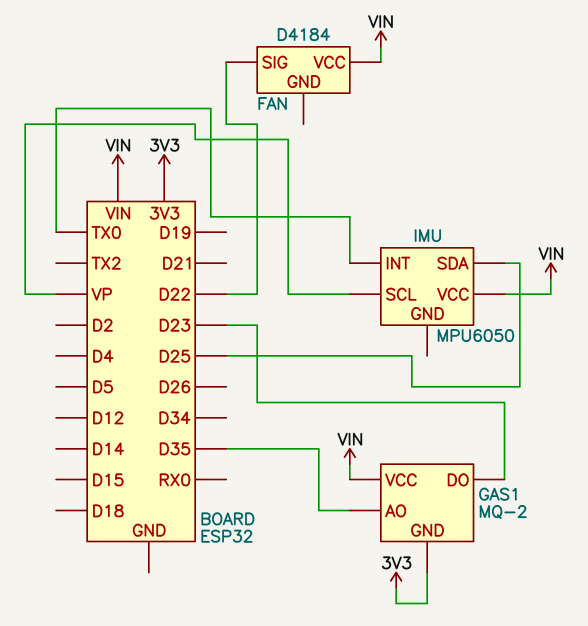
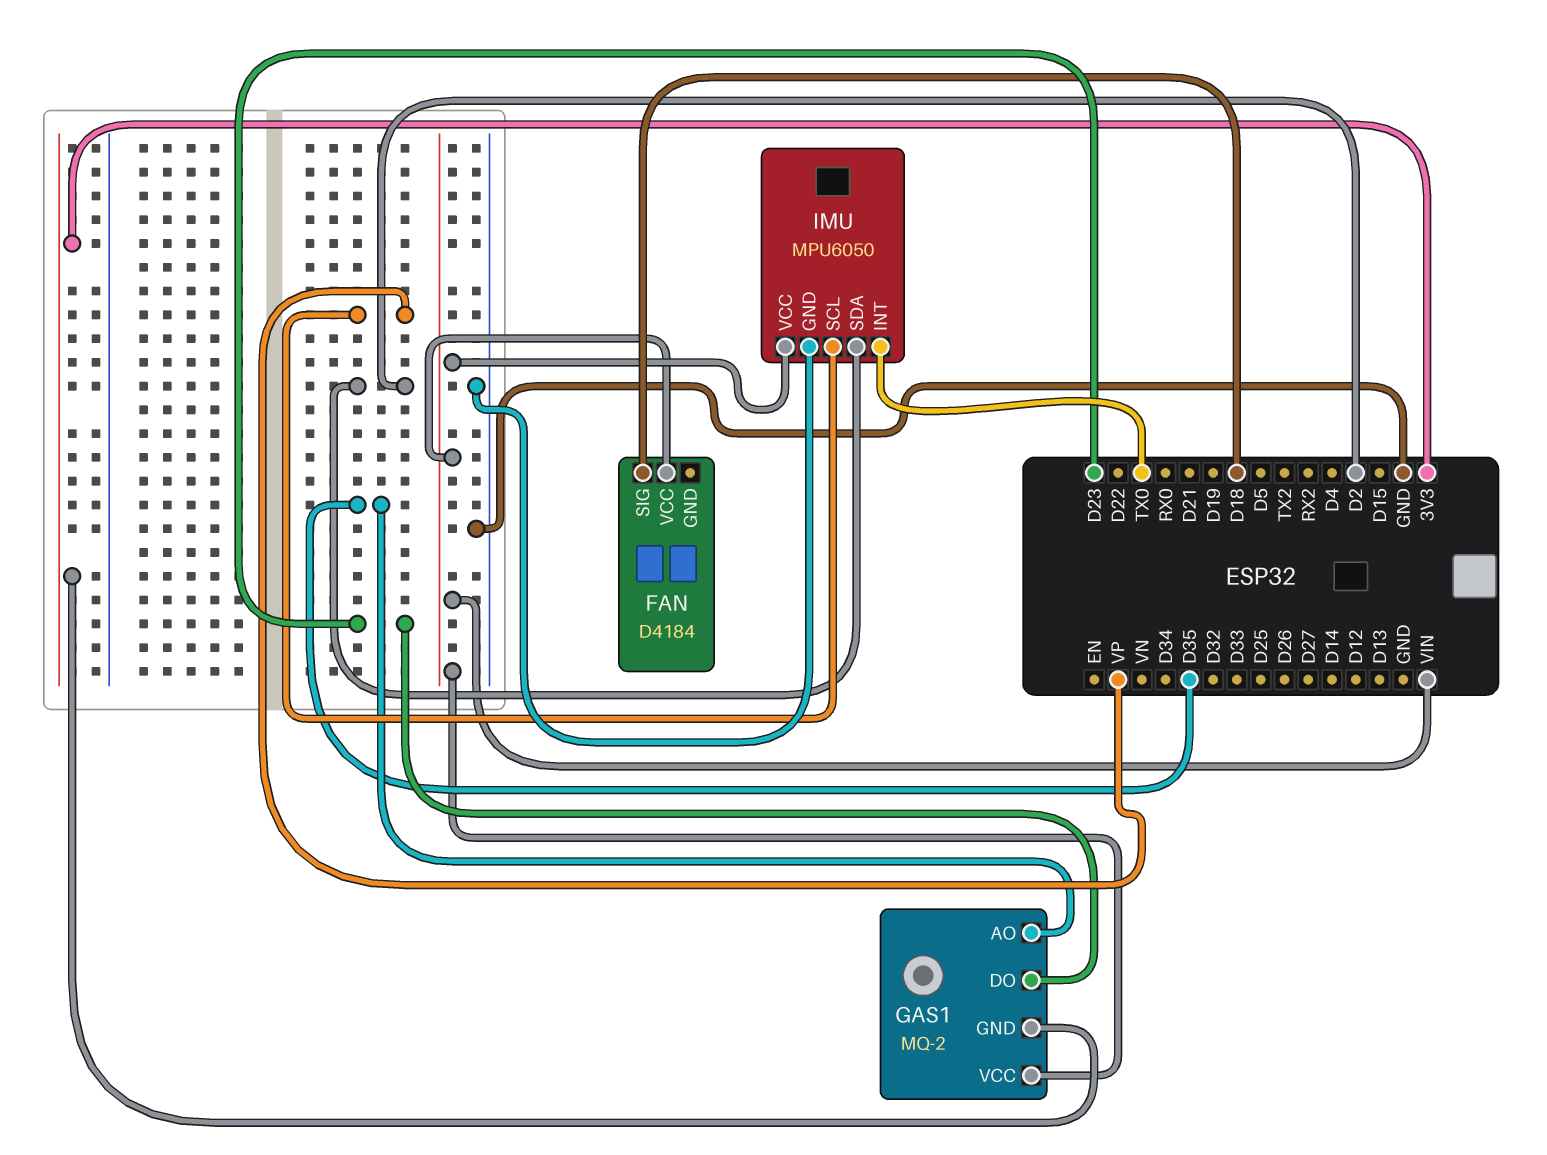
FAN pin SIG: D22 -> D18
IMU pin GND: none -> GND
IMU pin SDA: D25 -> D2

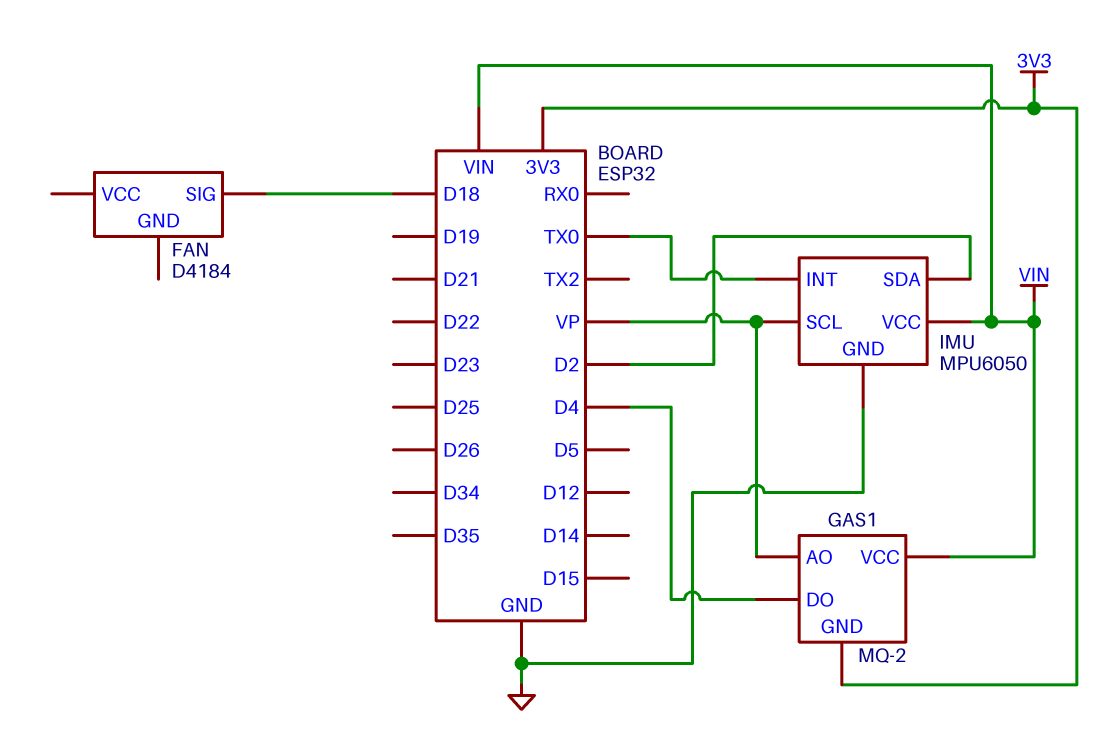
FAN pin VCC: VIN -> none
GAS1 pin AO: D35 -> VP
GAS1 pin DO: D23 -> D4

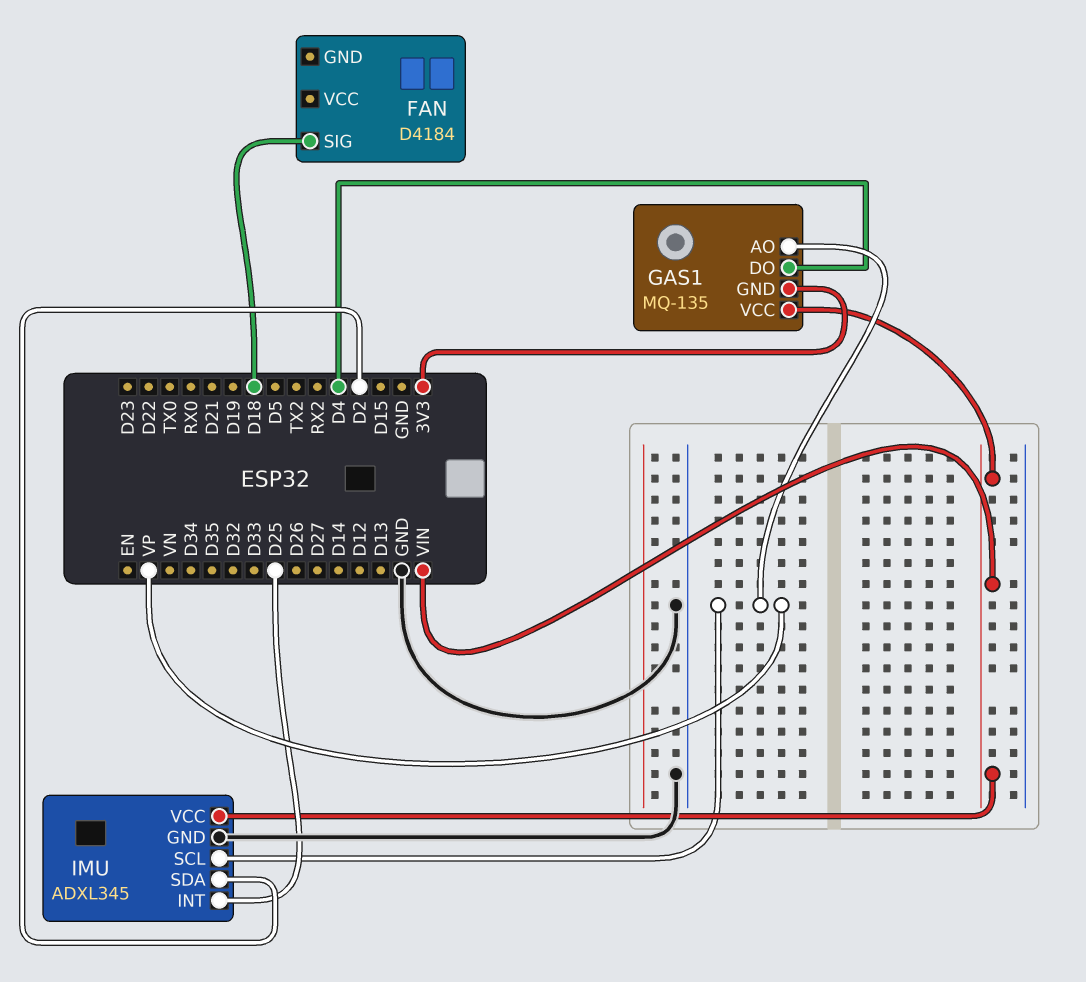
GAS1: MQ-2 -> MQ-135
IMU: MPU6050 -> ADXL345
IMU pin INT: TX0 -> D25

